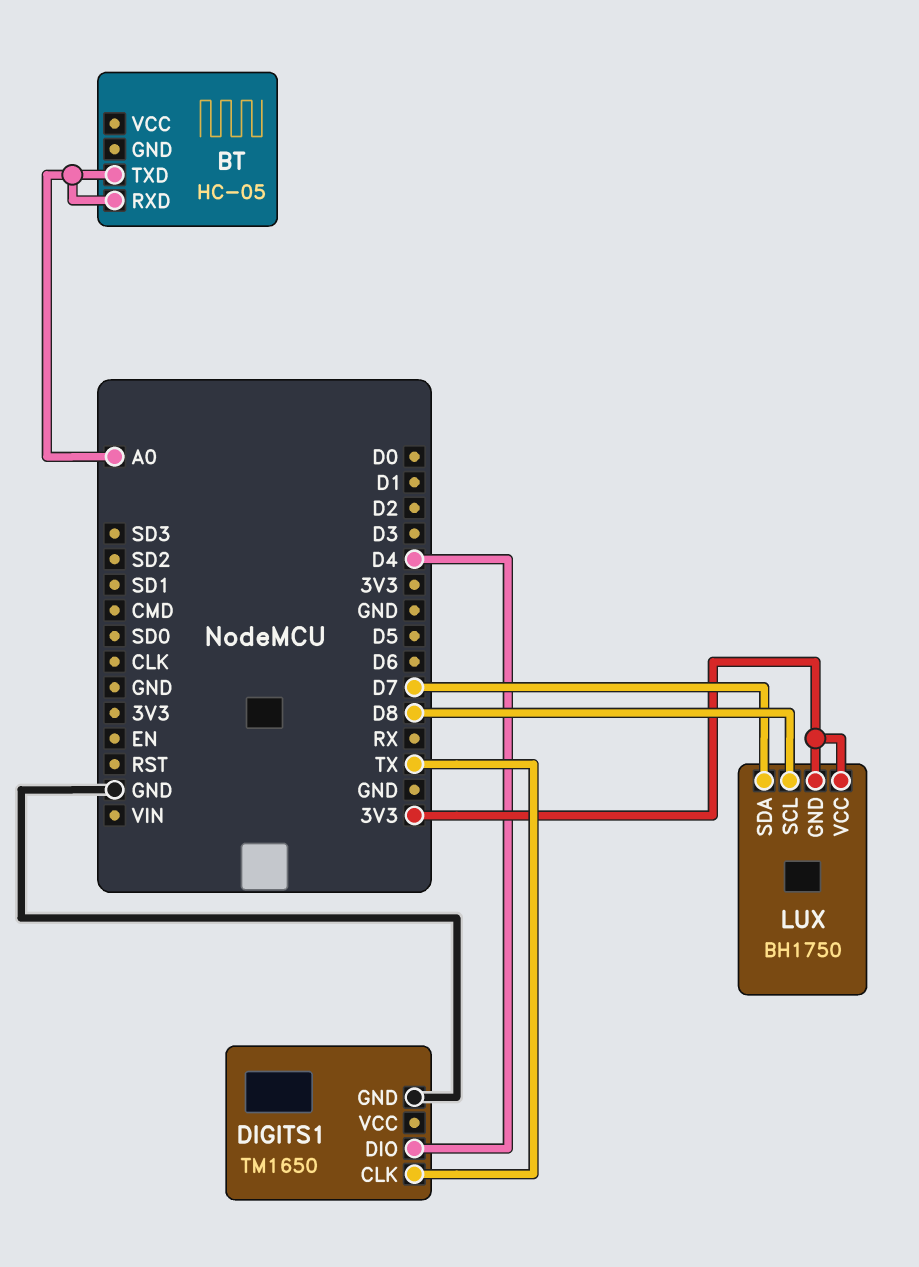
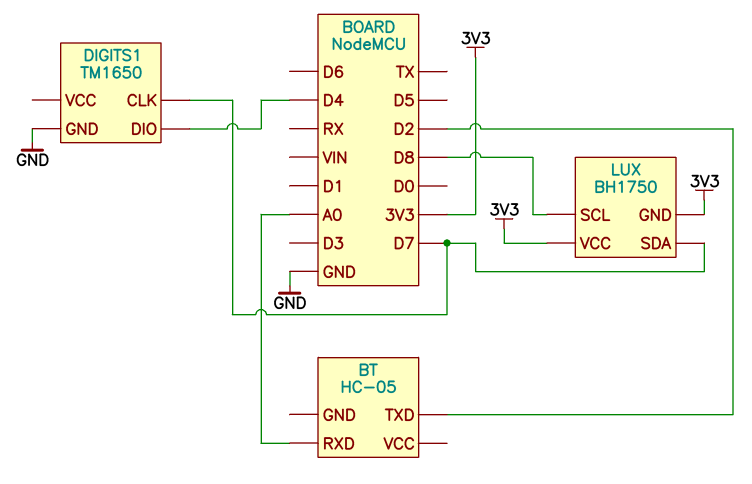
BT pin TXD: A0 -> D2
DIGITS1 pin CLK: TX -> D7

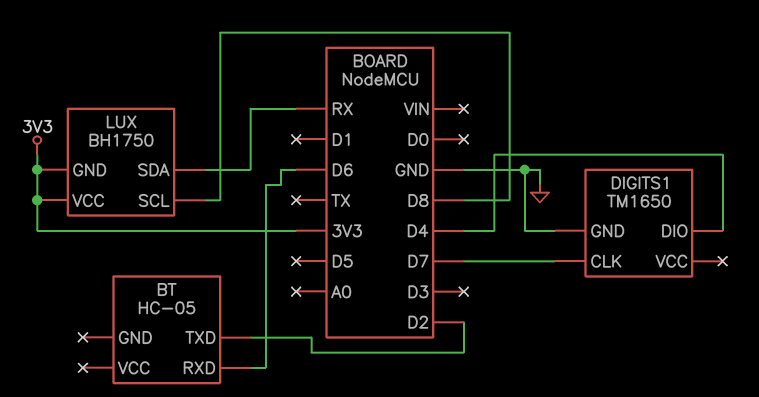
BT pin RXD: A0 -> D6
LUX pin SDA: D7 -> RX

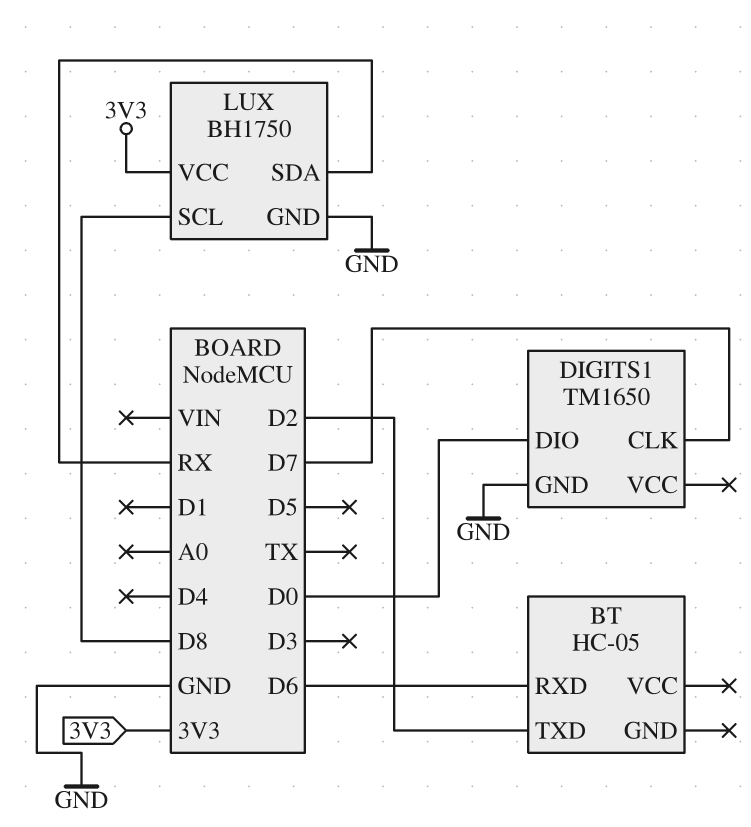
DIGITS1 pin DIO: D4 -> D0
LUX pin GND: 3V3 -> GND

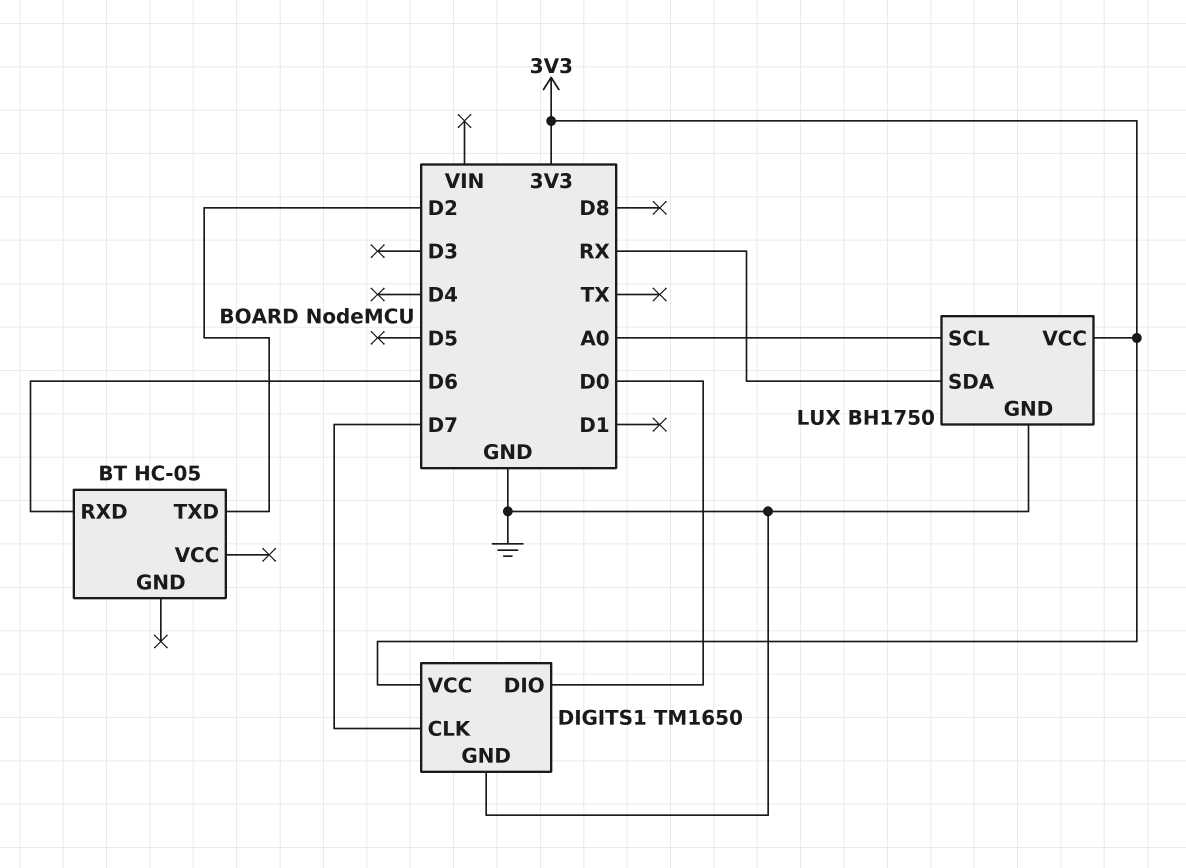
DIGITS1 pin VCC: none -> 3V3
LUX pin SCL: D8 -> A0

